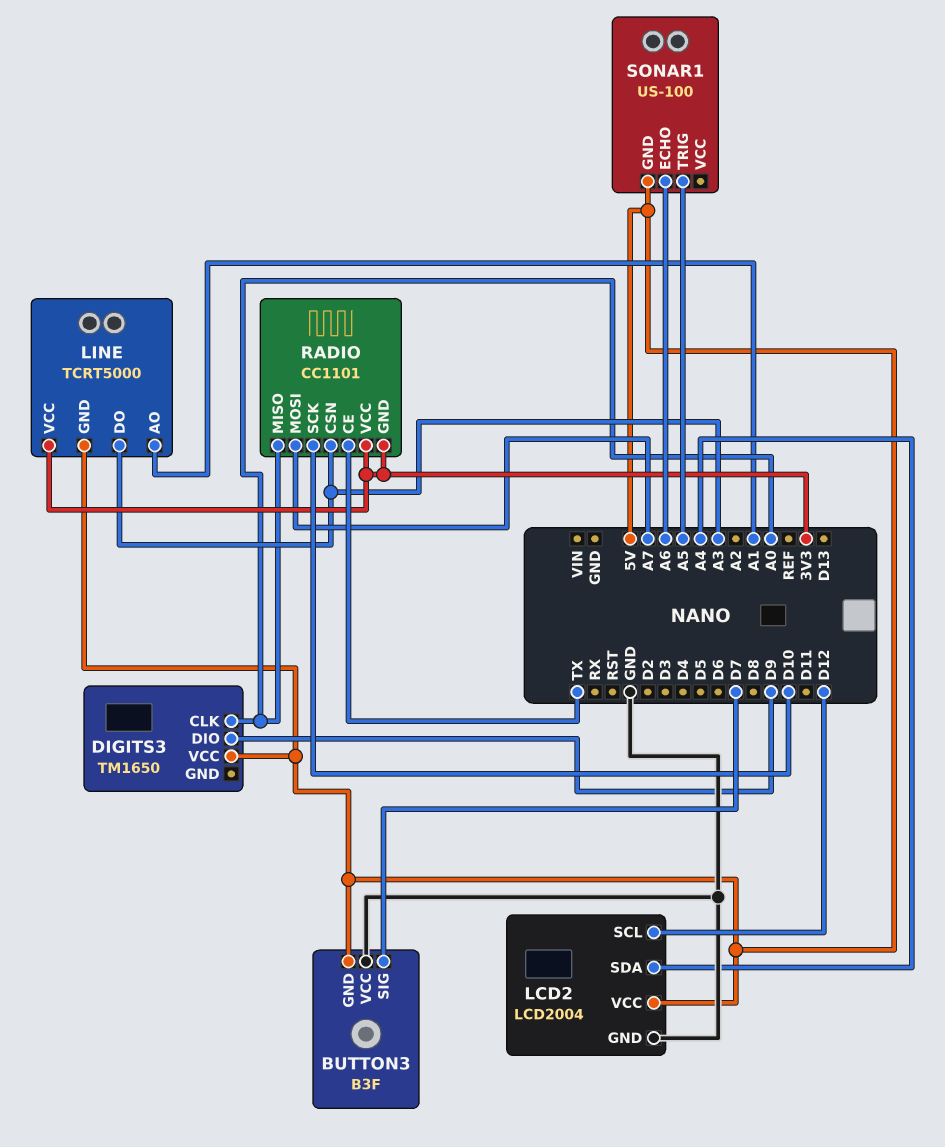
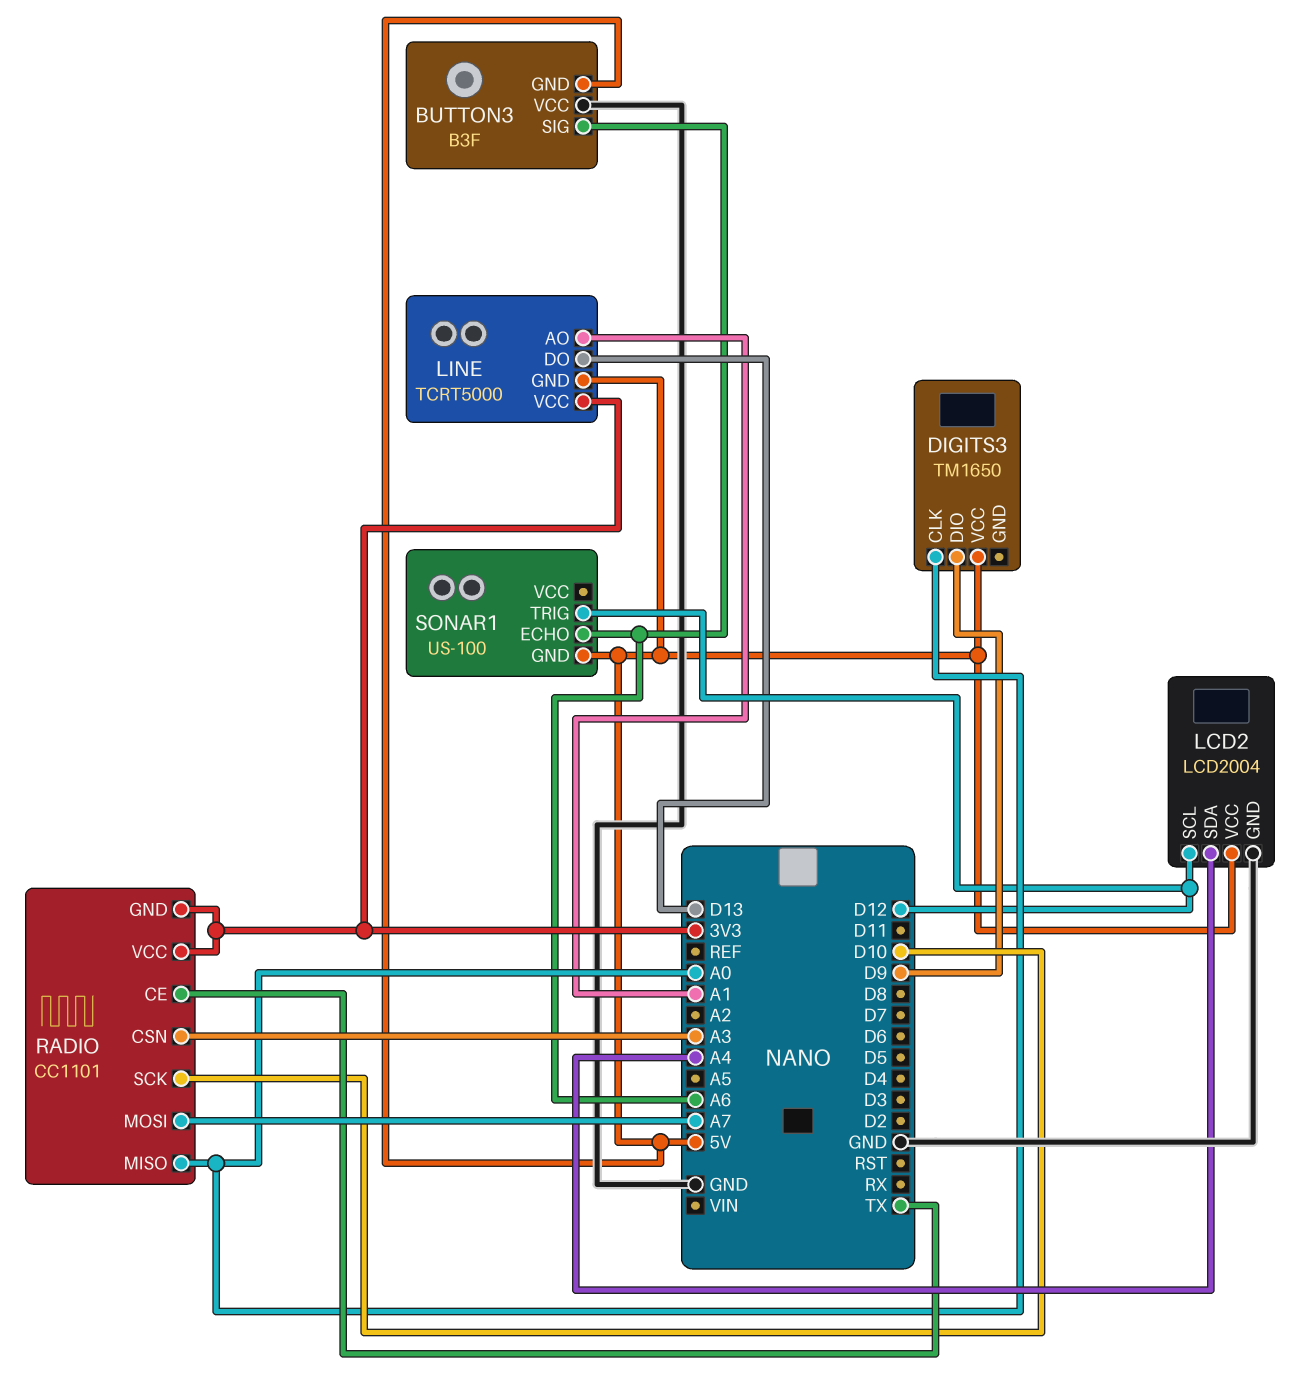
BUTTON3 pin SIG: D7 -> A6
LINE pin DO: A3 -> D13
SONAR1 pin TRIG: A5 -> D12

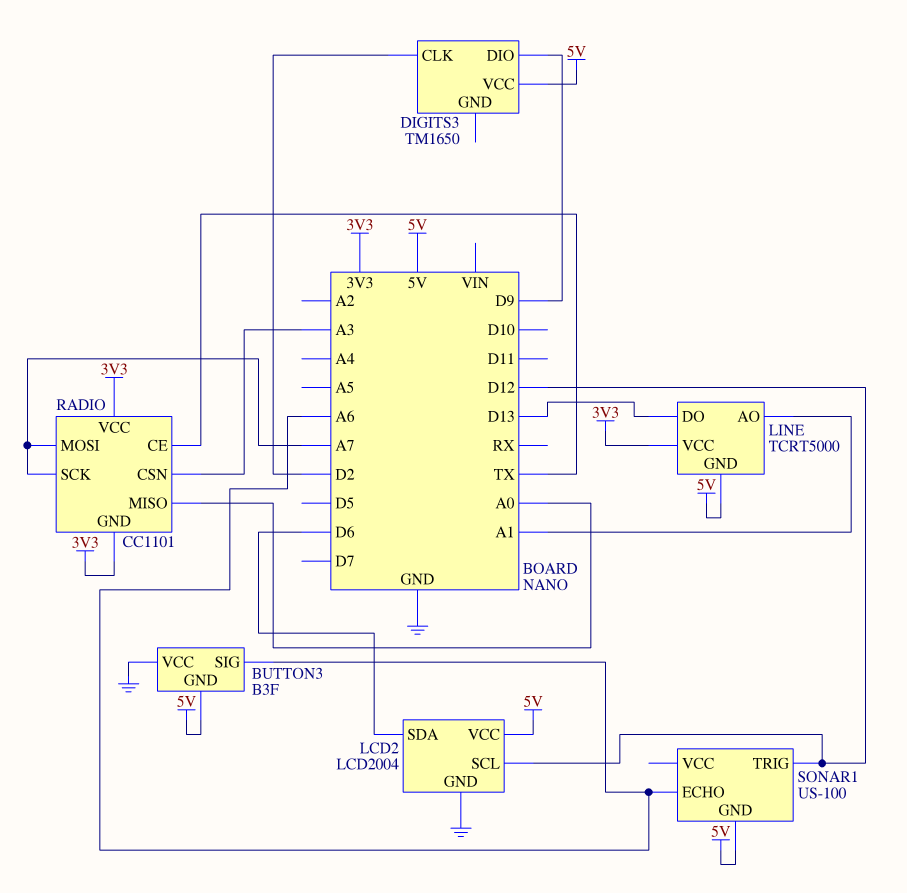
DIGITS3 pin CLK: A0 -> D2
LCD2 pin SDA: A4 -> D6
RADIO pin SCK: D10 -> A7

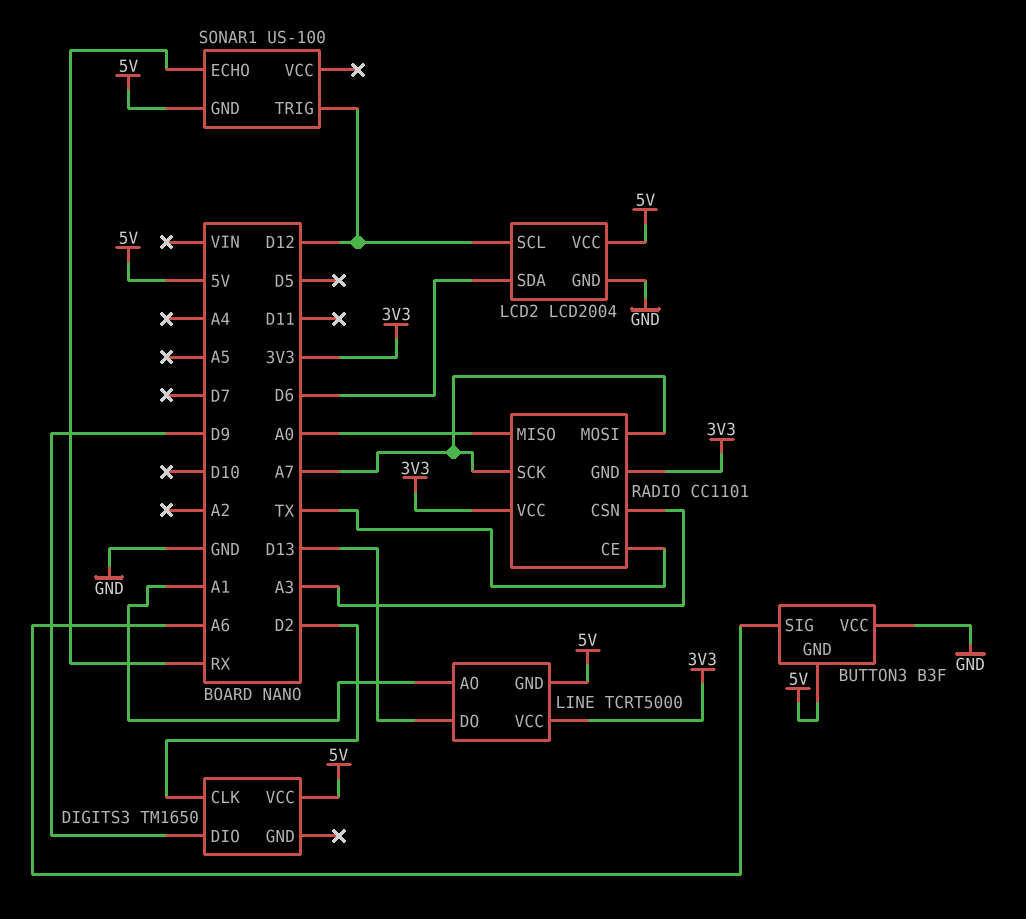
SONAR1 pin ECHO: A6 -> RX

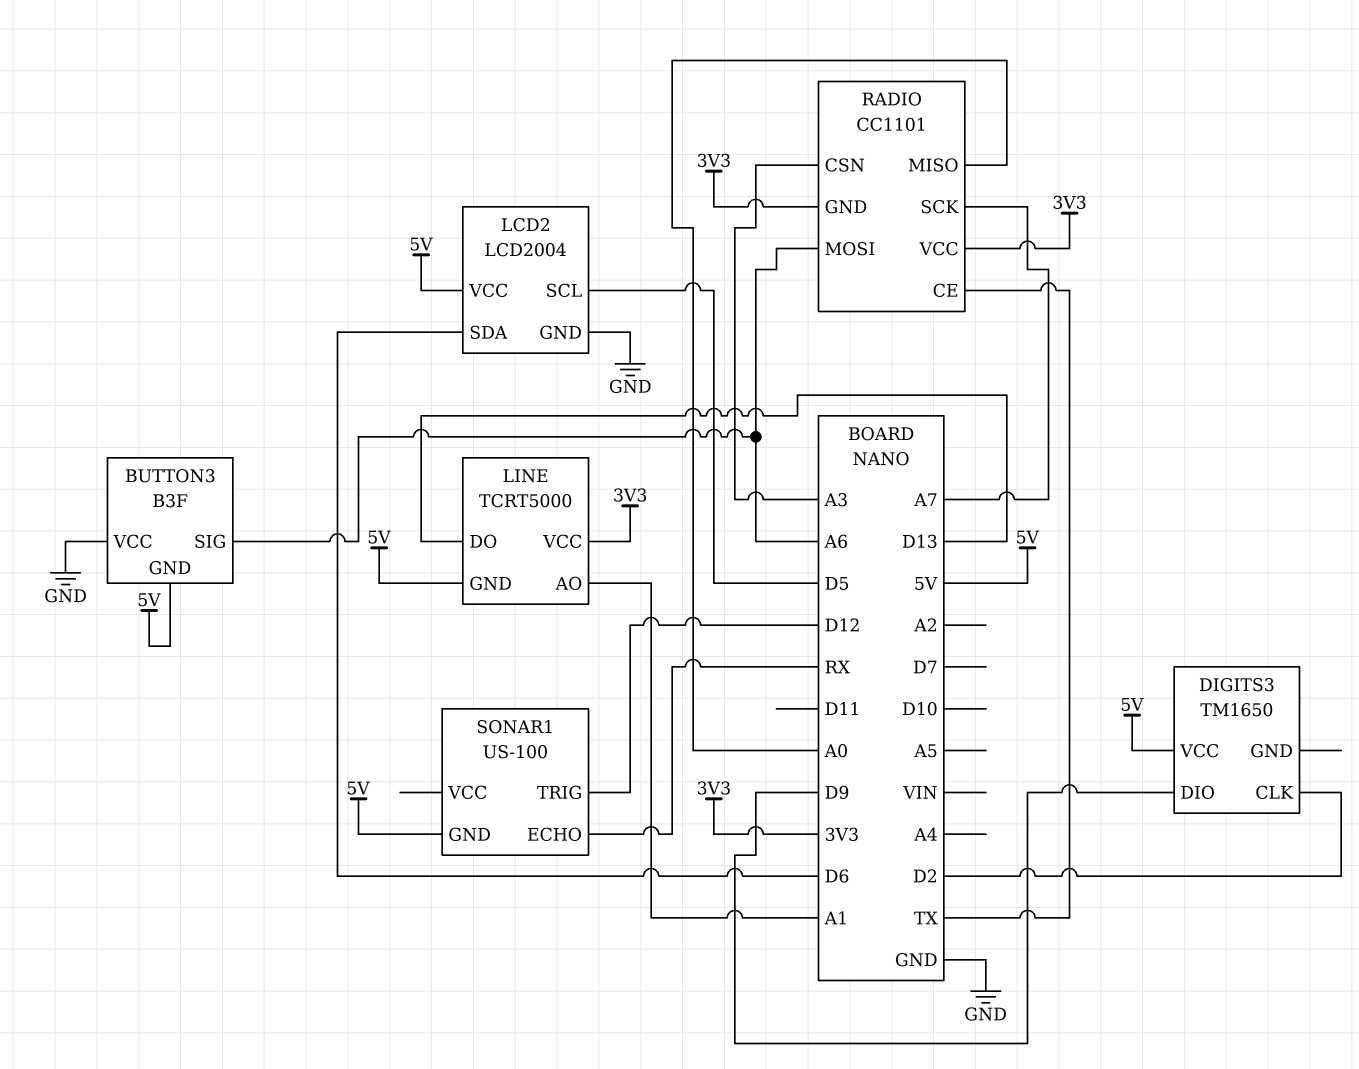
LCD2 pin SCL: D12 -> D5
RADIO pin MOSI: A7 -> A6

